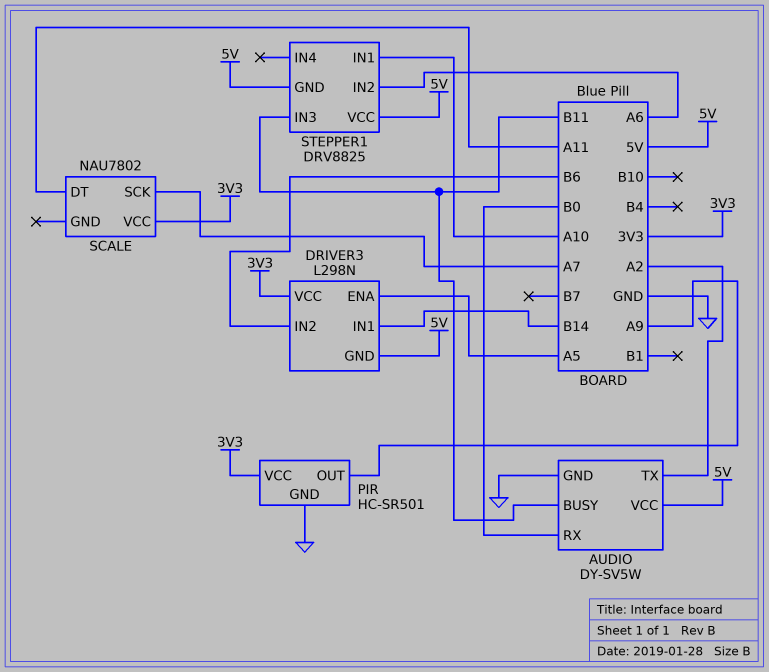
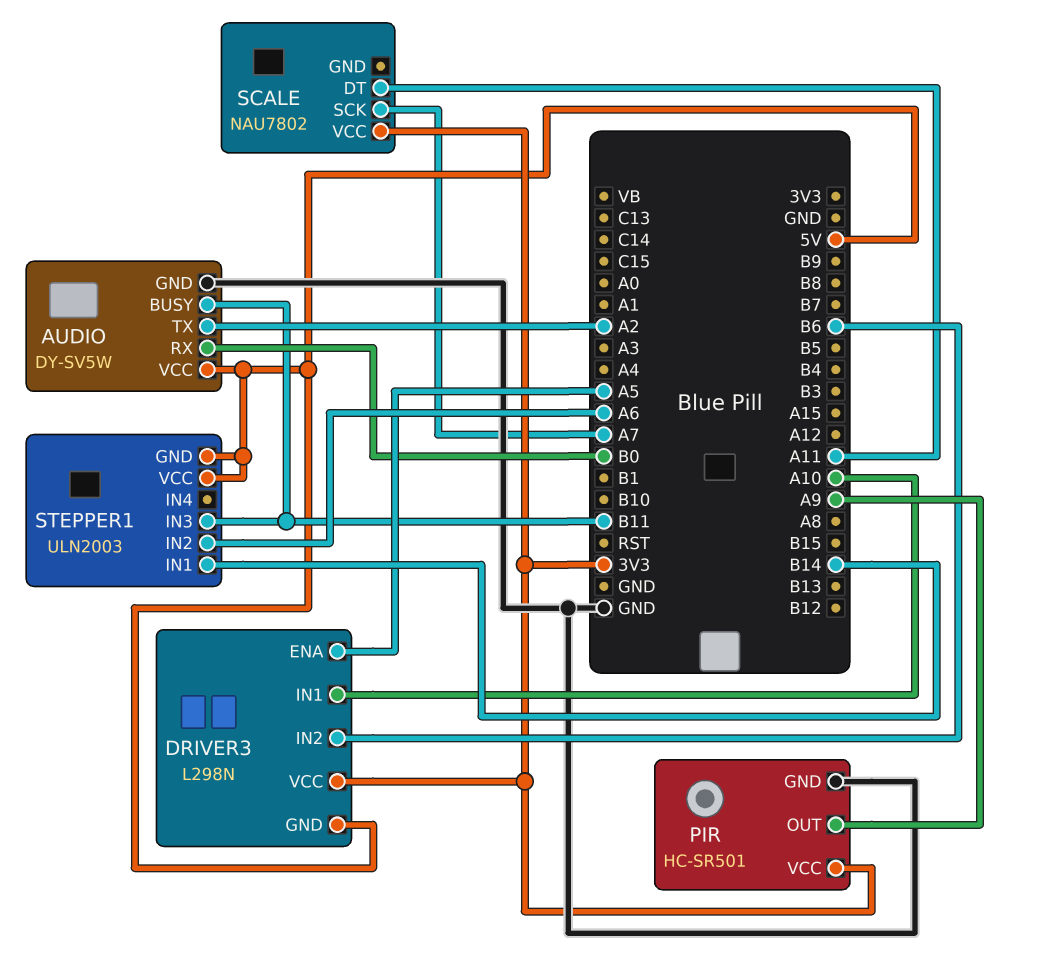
DRIVER3 pin IN1: B14 -> A10
STEPPER1: DRV8825 -> ULN2003
STEPPER1 pin IN1: A10 -> B14

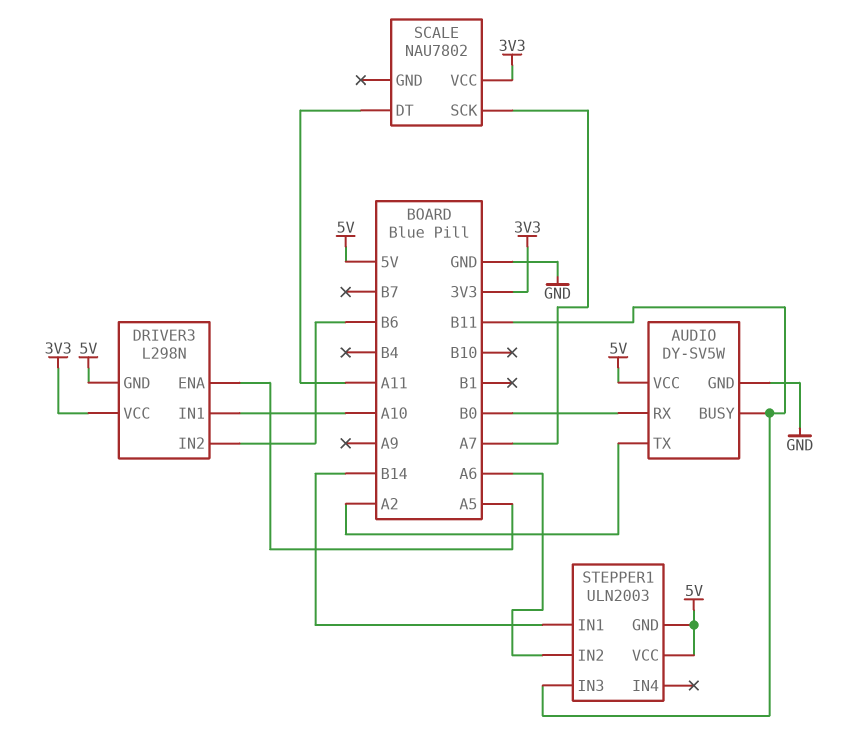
PIR: HC-SR501 -> none
PIR pin GND: GND -> none
PIR pin OUT: A9 -> none
PIR pin VCC: 3V3 -> none

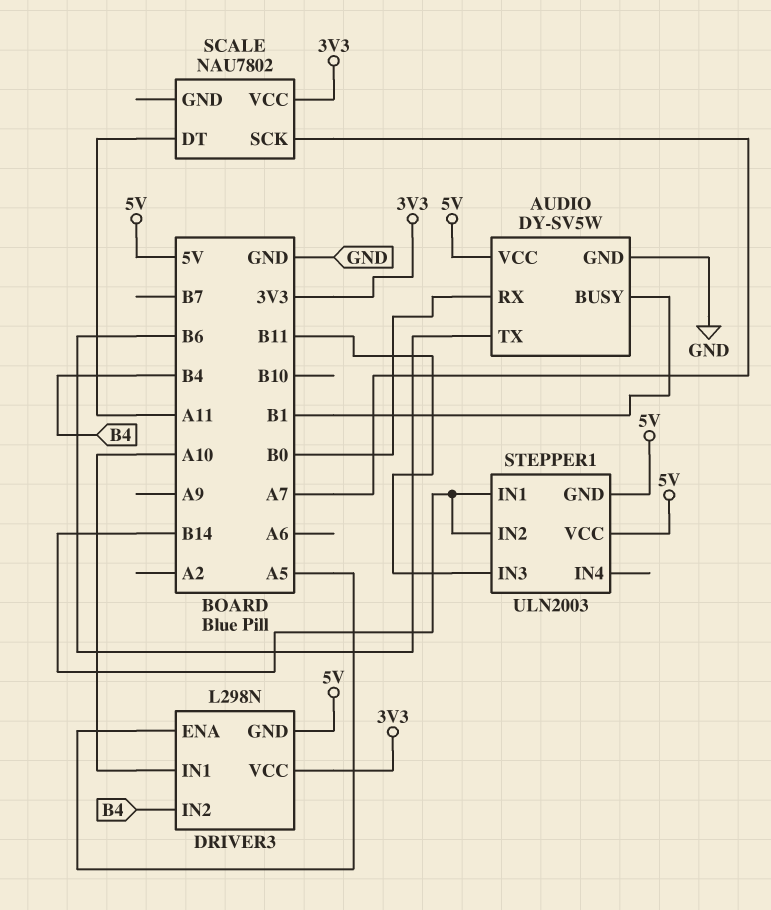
AUDIO pin BUSY: B11 -> B1
AUDIO pin TX: A2 -> B6
DRIVER3 pin IN2: B6 -> B4
STEPPER1 pin IN2: A6 -> B14

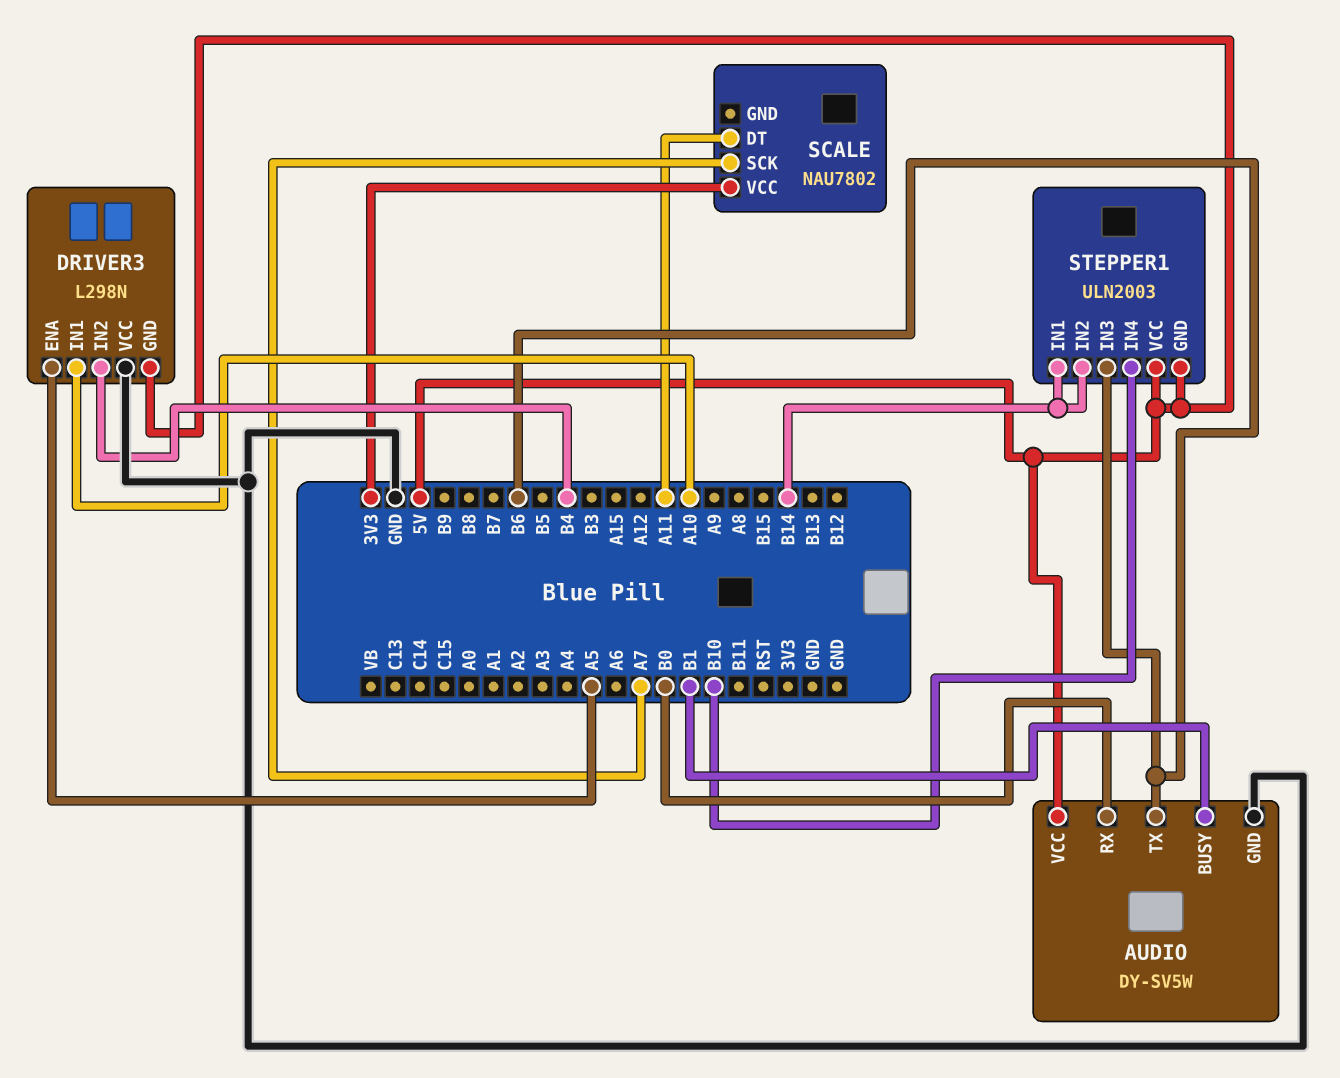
DRIVER3 pin VCC: 3V3 -> GND
STEPPER1 pin IN3: B11 -> B6
STEPPER1 pin IN4: none -> B10

